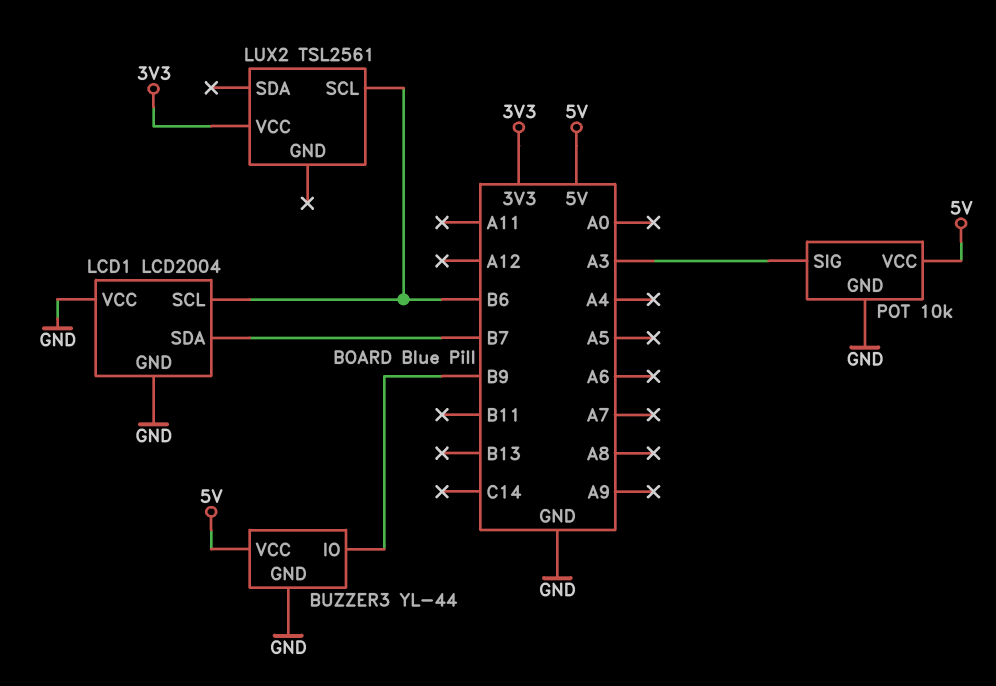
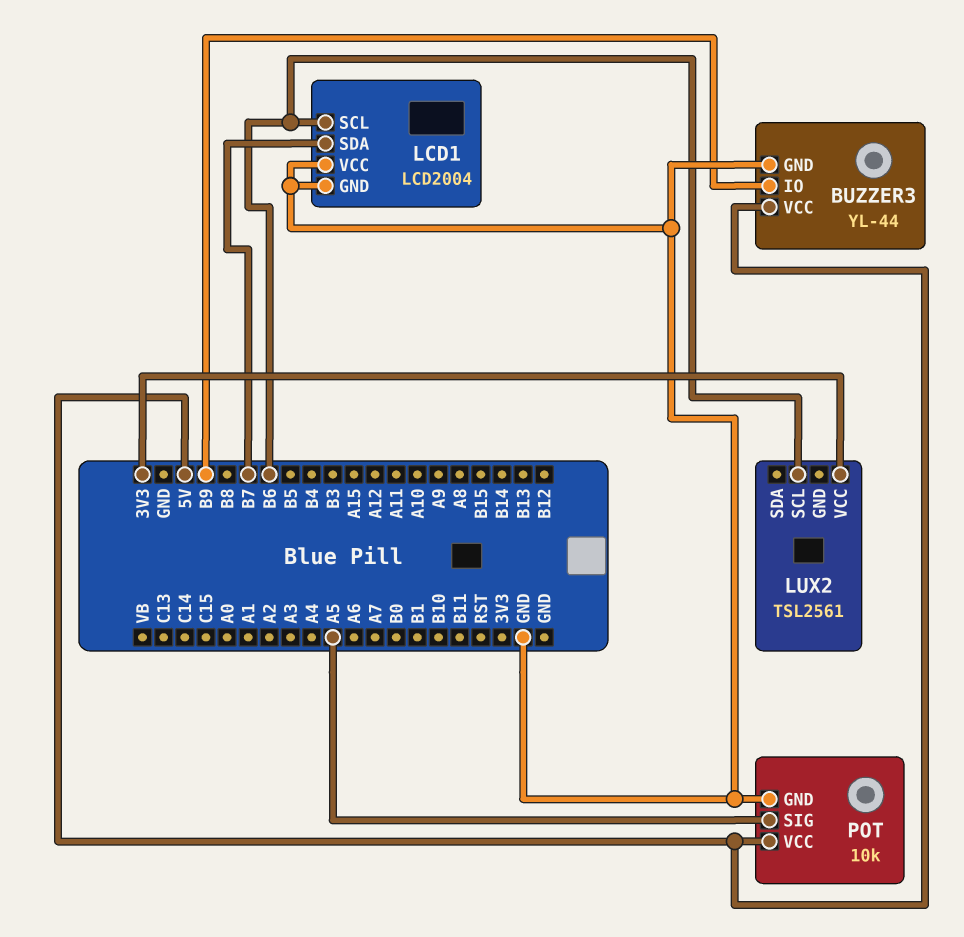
POT pin SIG: A3 -> A5

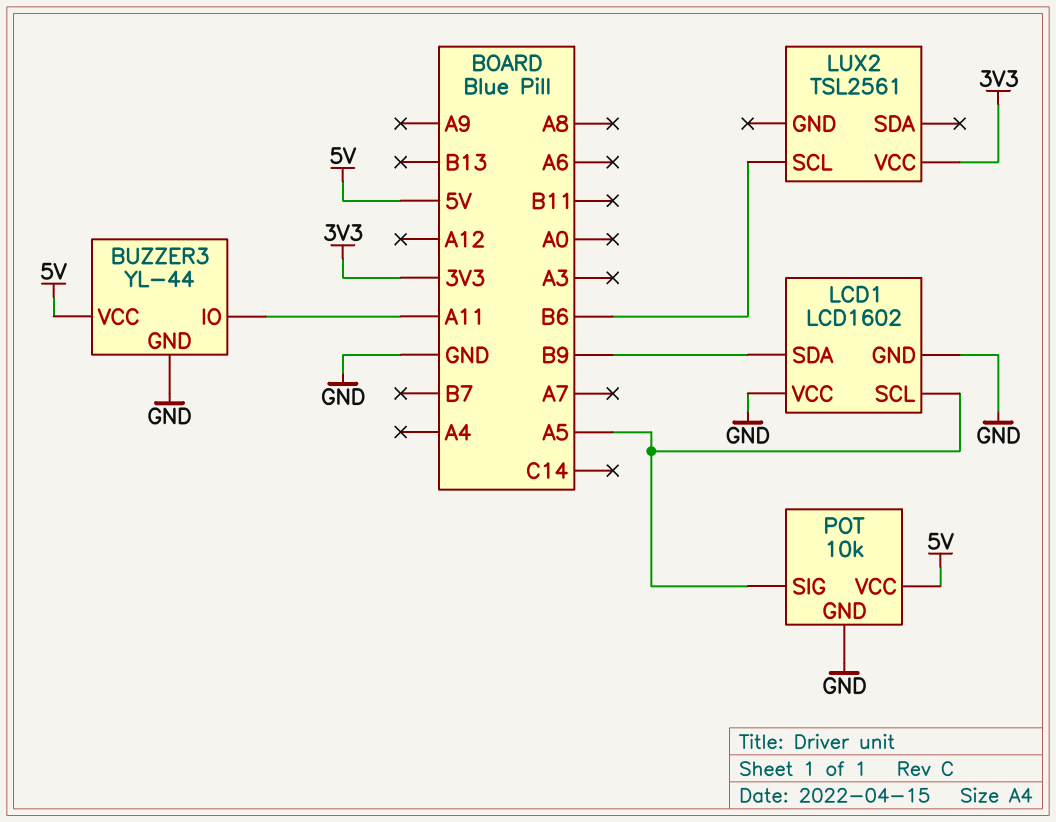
BUZZER3 pin IO: B9 -> A11
LCD1: LCD2004 -> LCD1602
LCD1 pin SCL: B6 -> A5
LCD1 pin SDA: B7 -> B9

